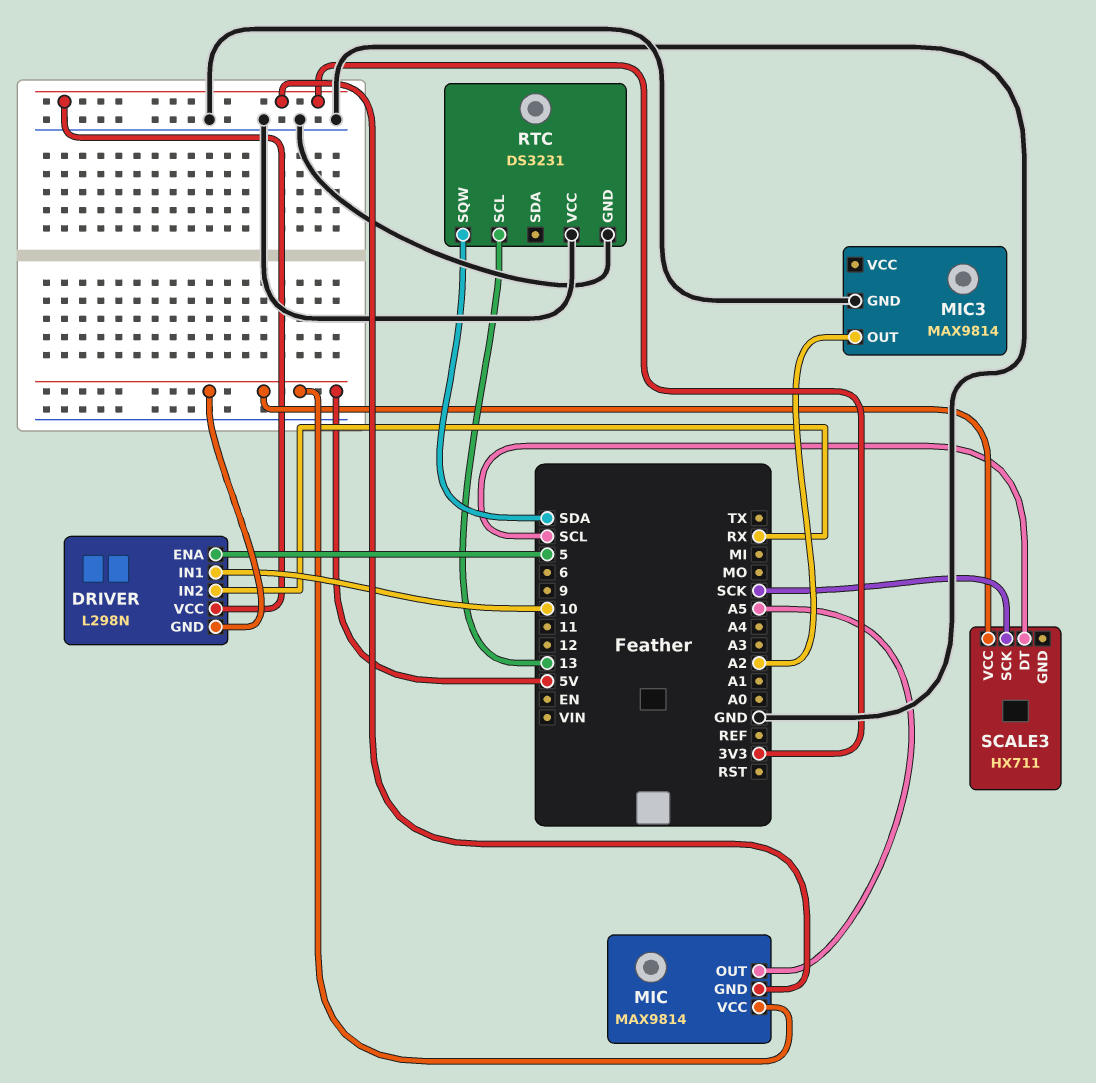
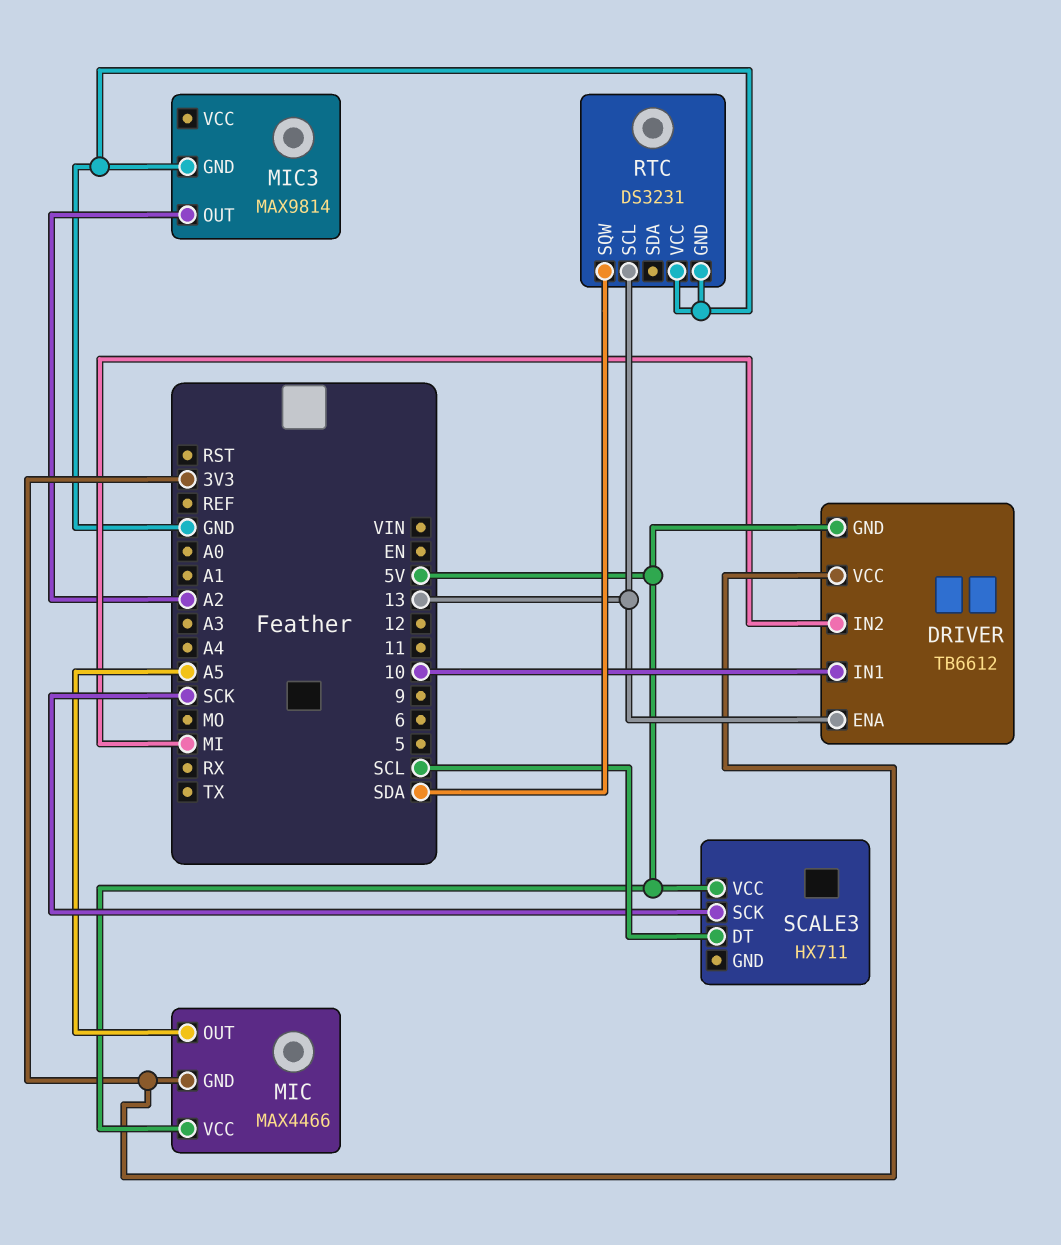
DRIVER: L298N -> TB6612
DRIVER pin ENA: 5 -> 13
DRIVER pin IN2: RX -> MI
MIC: MAX9814 -> MAX4466

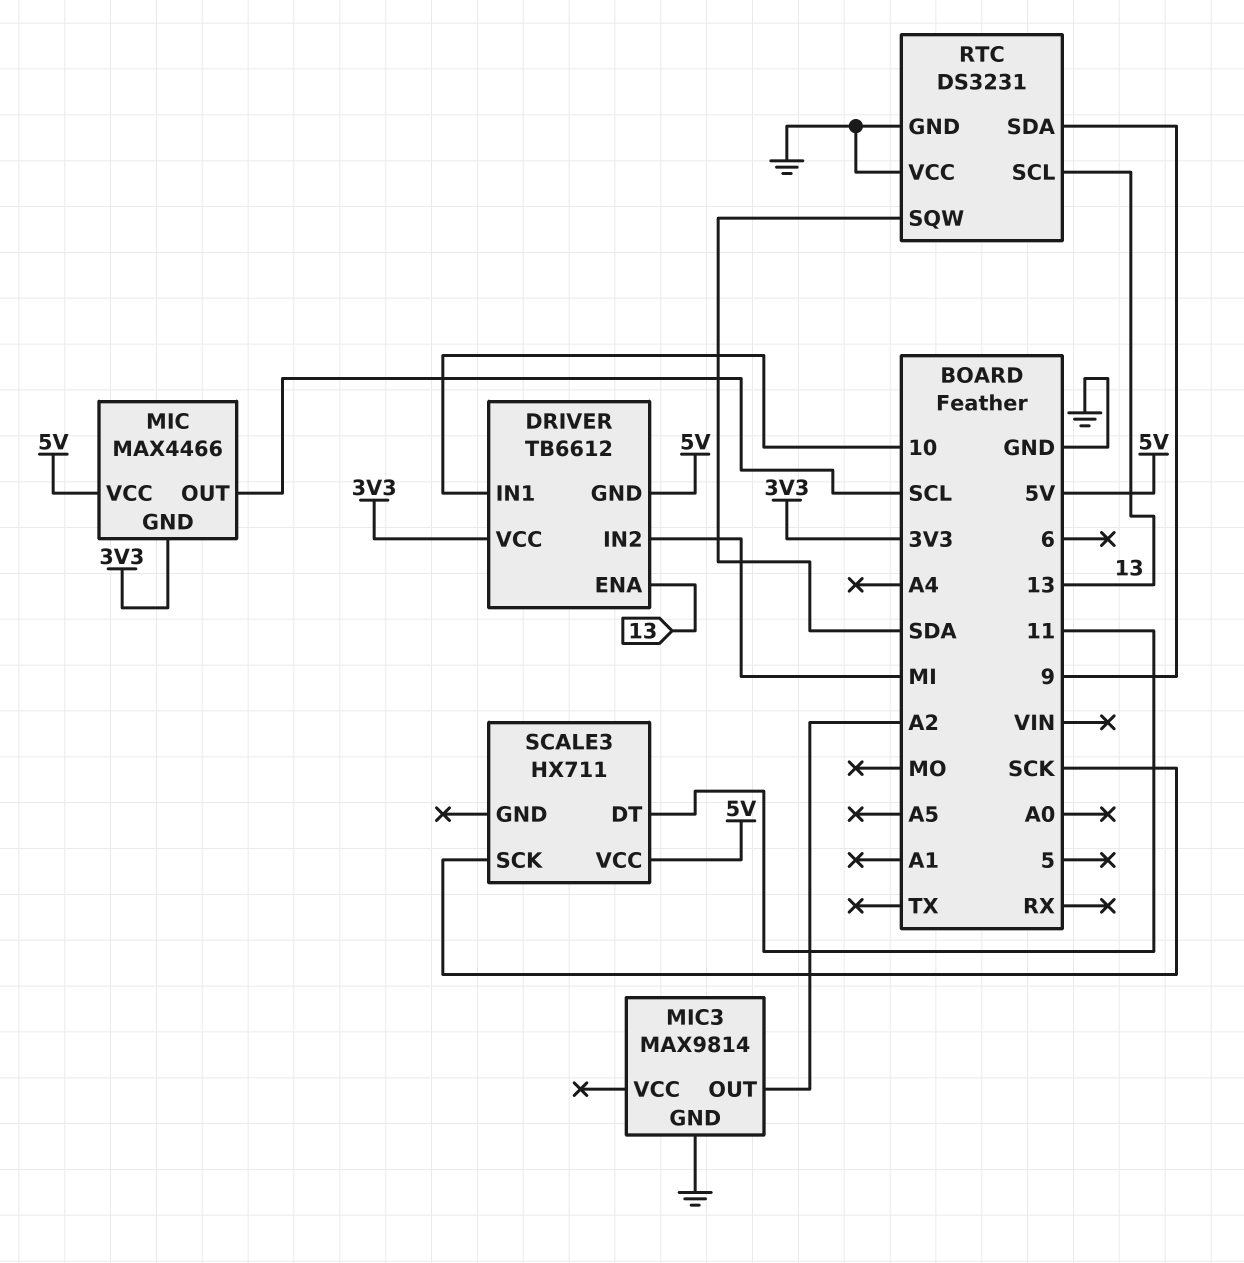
MIC pin OUT: A5 -> SCL
RTC pin SDA: none -> 9
SCALE3 pin DT: SCL -> 11

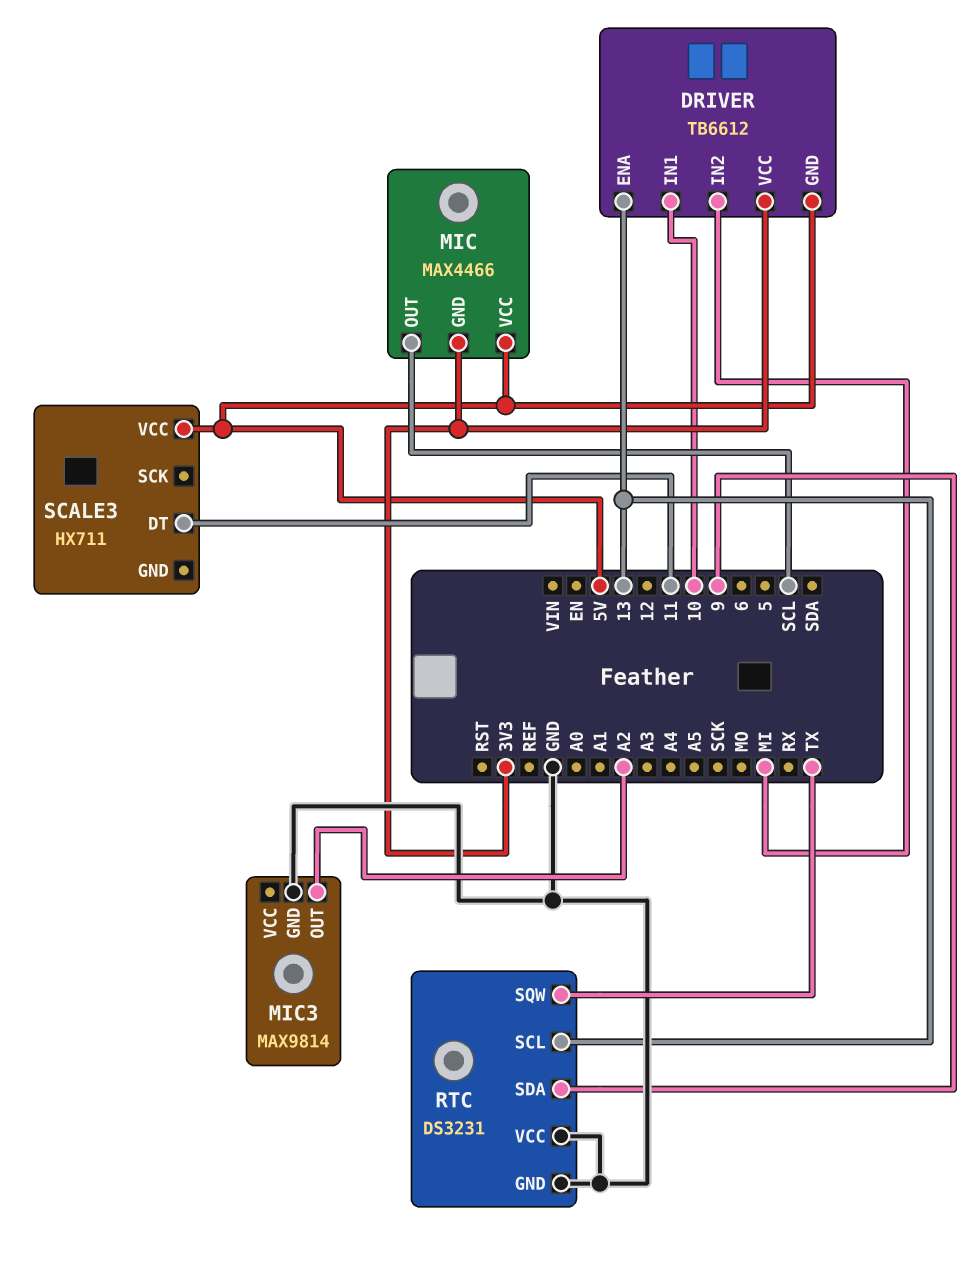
RTC pin SQW: SDA -> TX
SCALE3 pin SCK: SCK -> none

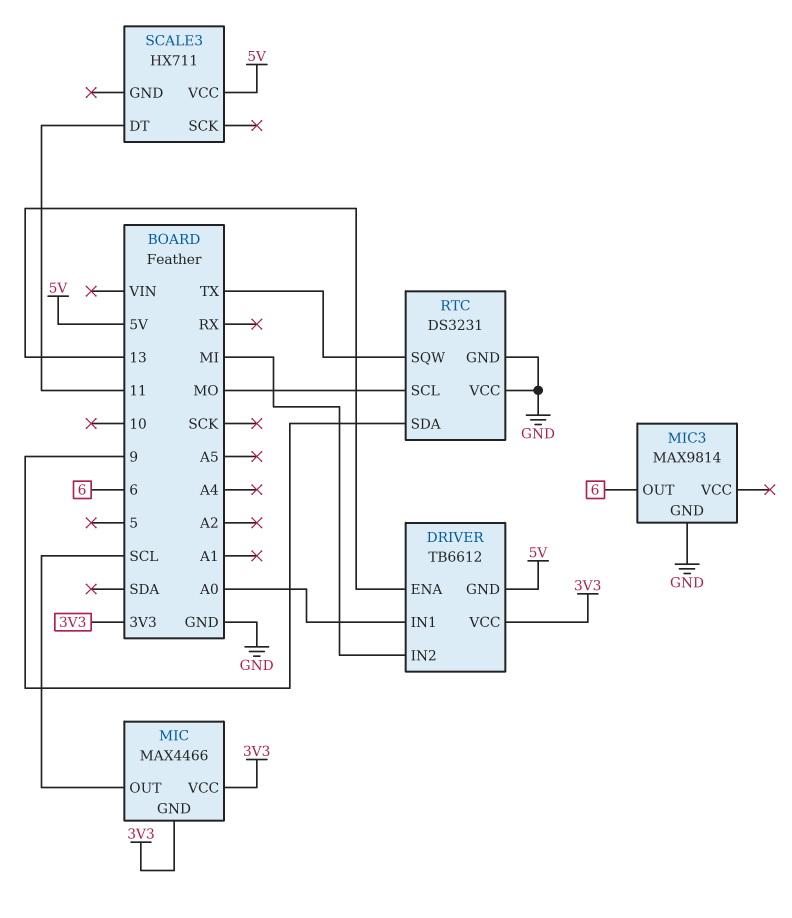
DRIVER pin IN1: 10 -> A0
MIC pin VCC: 5V -> 3V3
MIC3 pin OUT: A2 -> 6
RTC pin SCL: 13 -> MO

